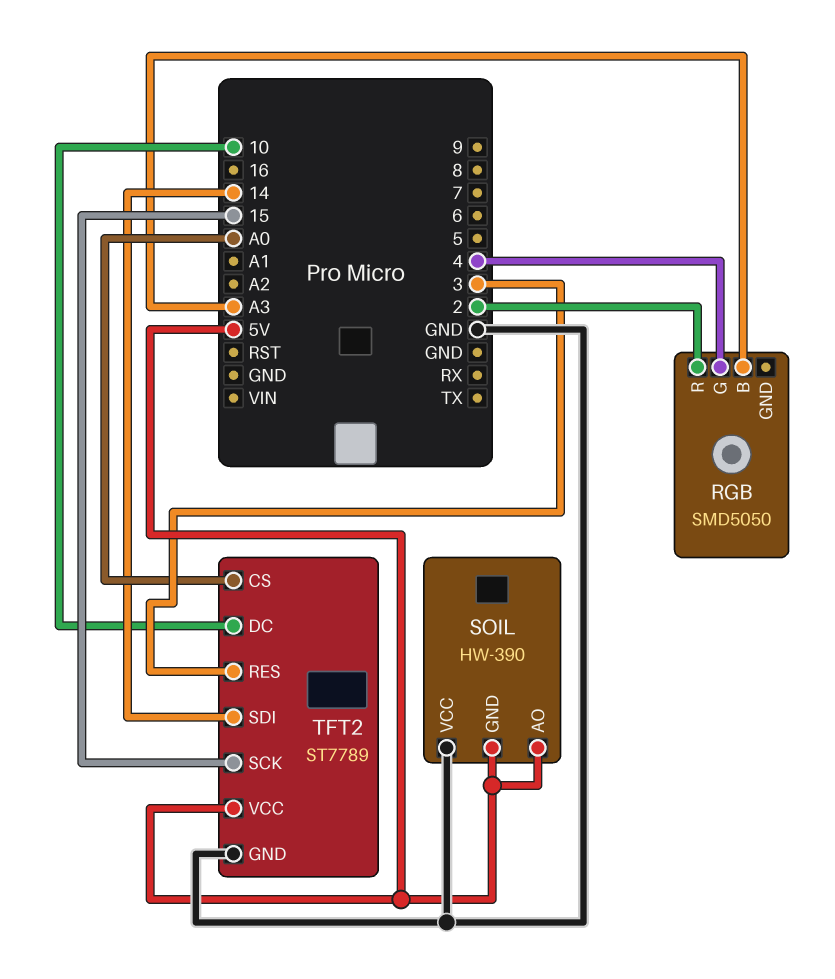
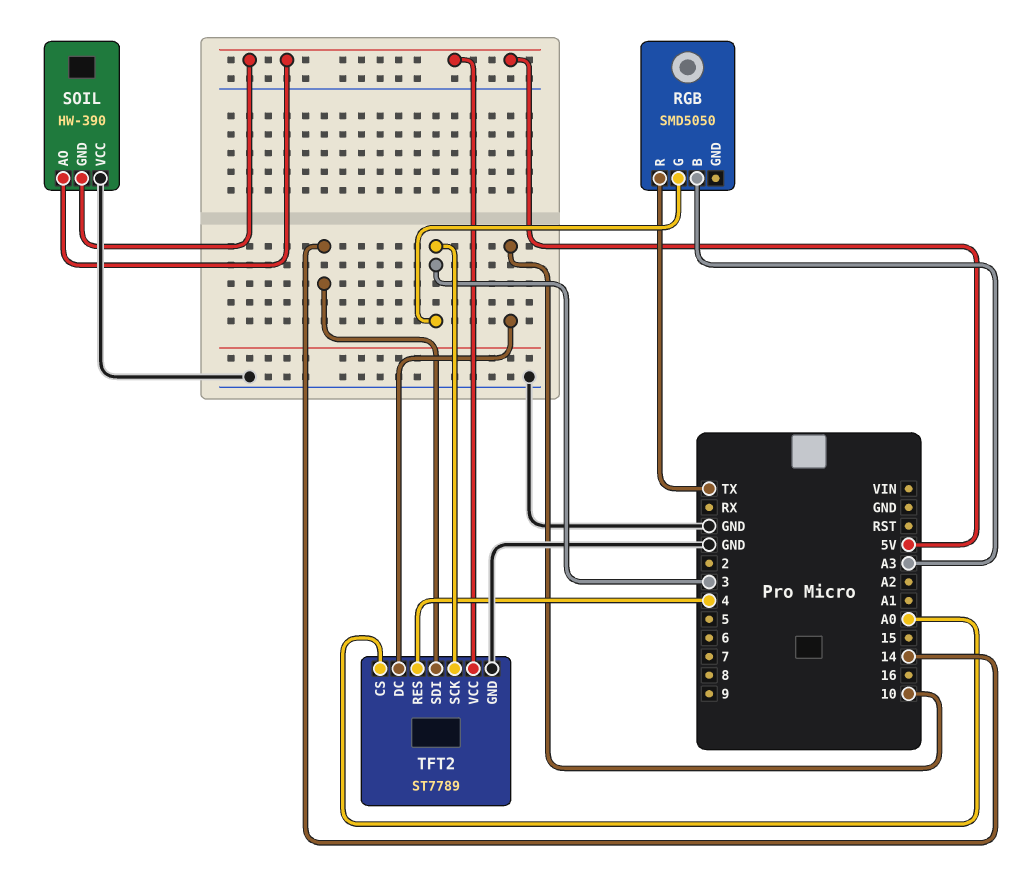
RGB pin G: 4 -> 3
RGB pin R: 2 -> TX
TFT2 pin RES: 3 -> 4
TFT2 pin SCK: 15 -> 3

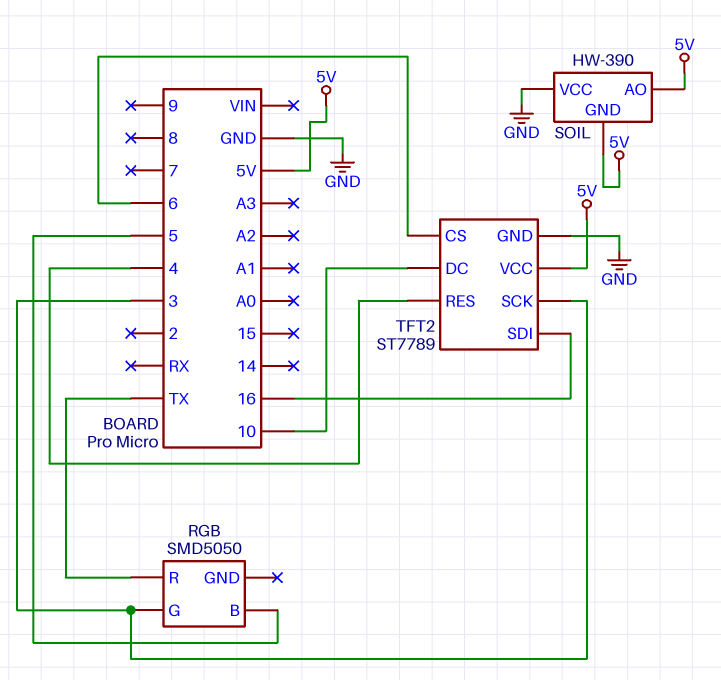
RGB pin B: A3 -> 5
TFT2 pin CS: A0 -> 6
TFT2 pin SDI: 14 -> 16

